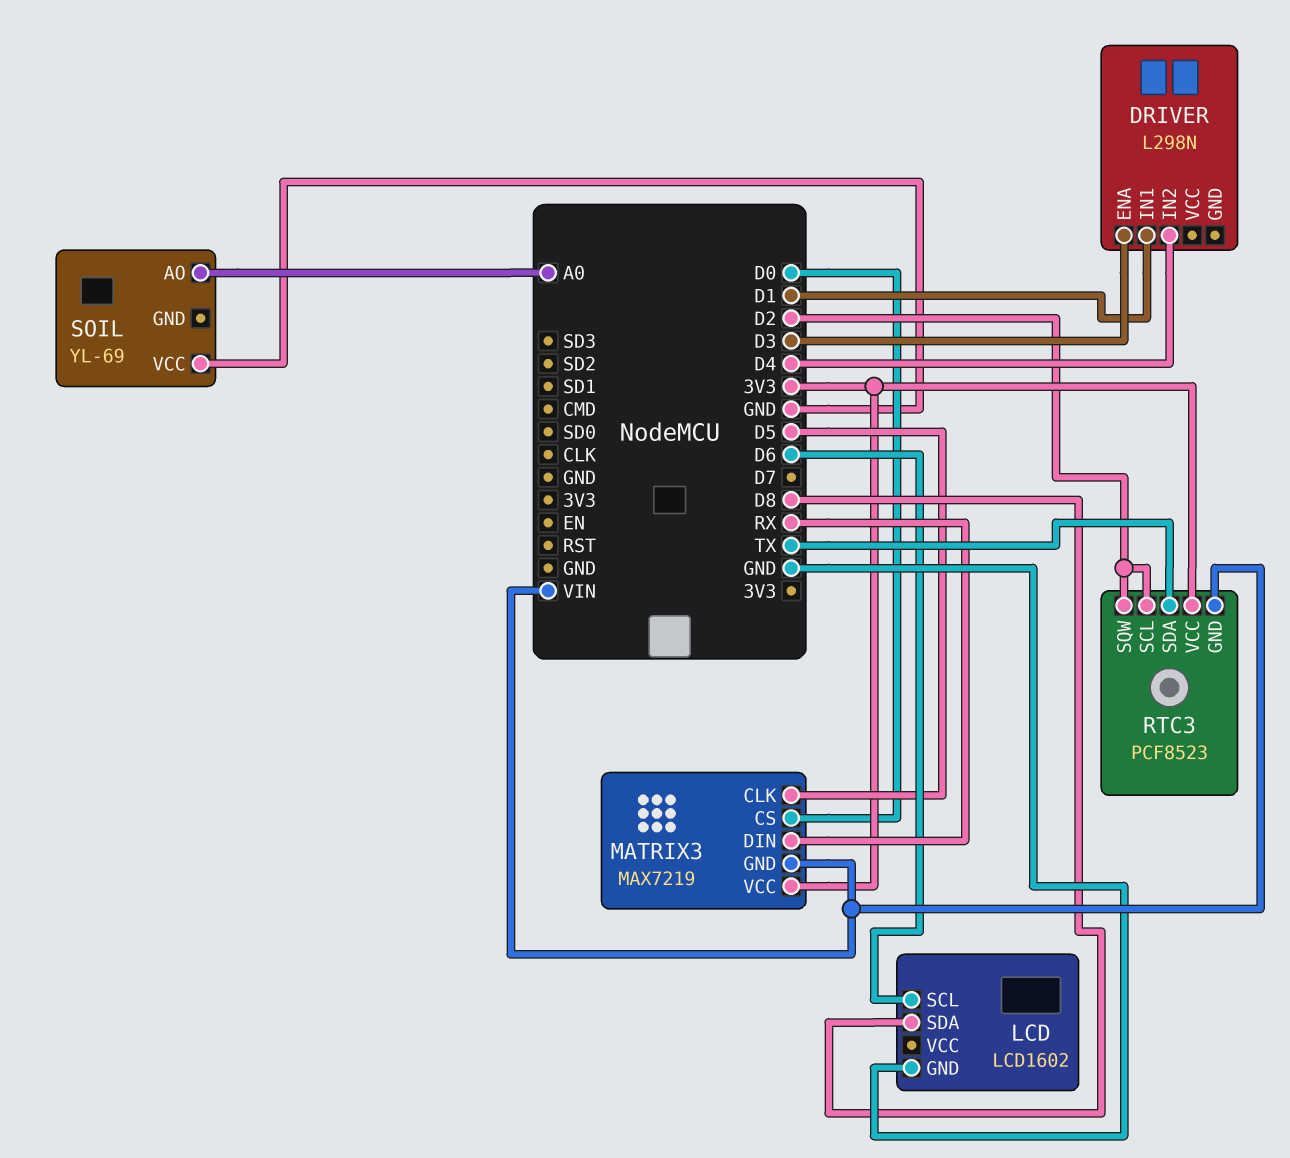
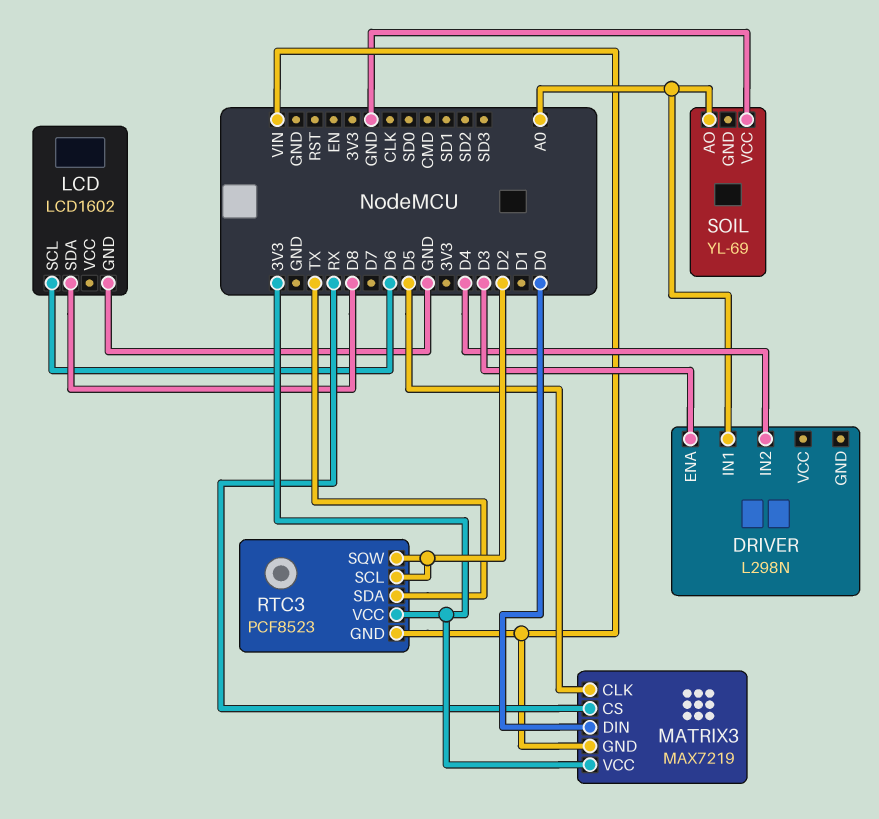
DRIVER pin IN1: D1 -> A0
MATRIX3 pin CS: D0 -> RX
MATRIX3 pin DIN: RX -> D0

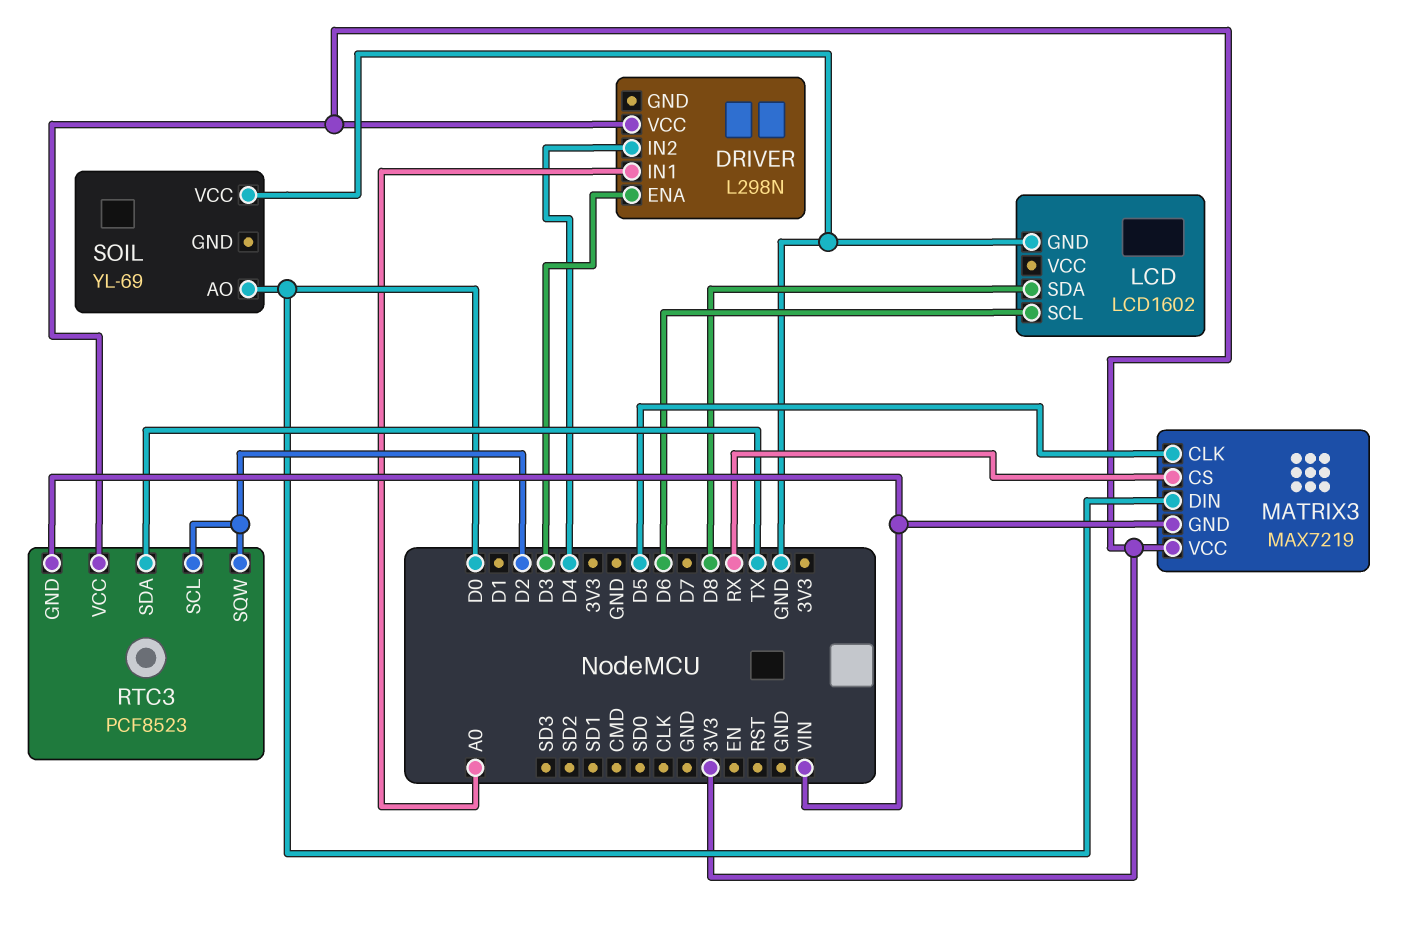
DRIVER pin VCC: none -> 3V3
SOIL pin AO: A0 -> D0

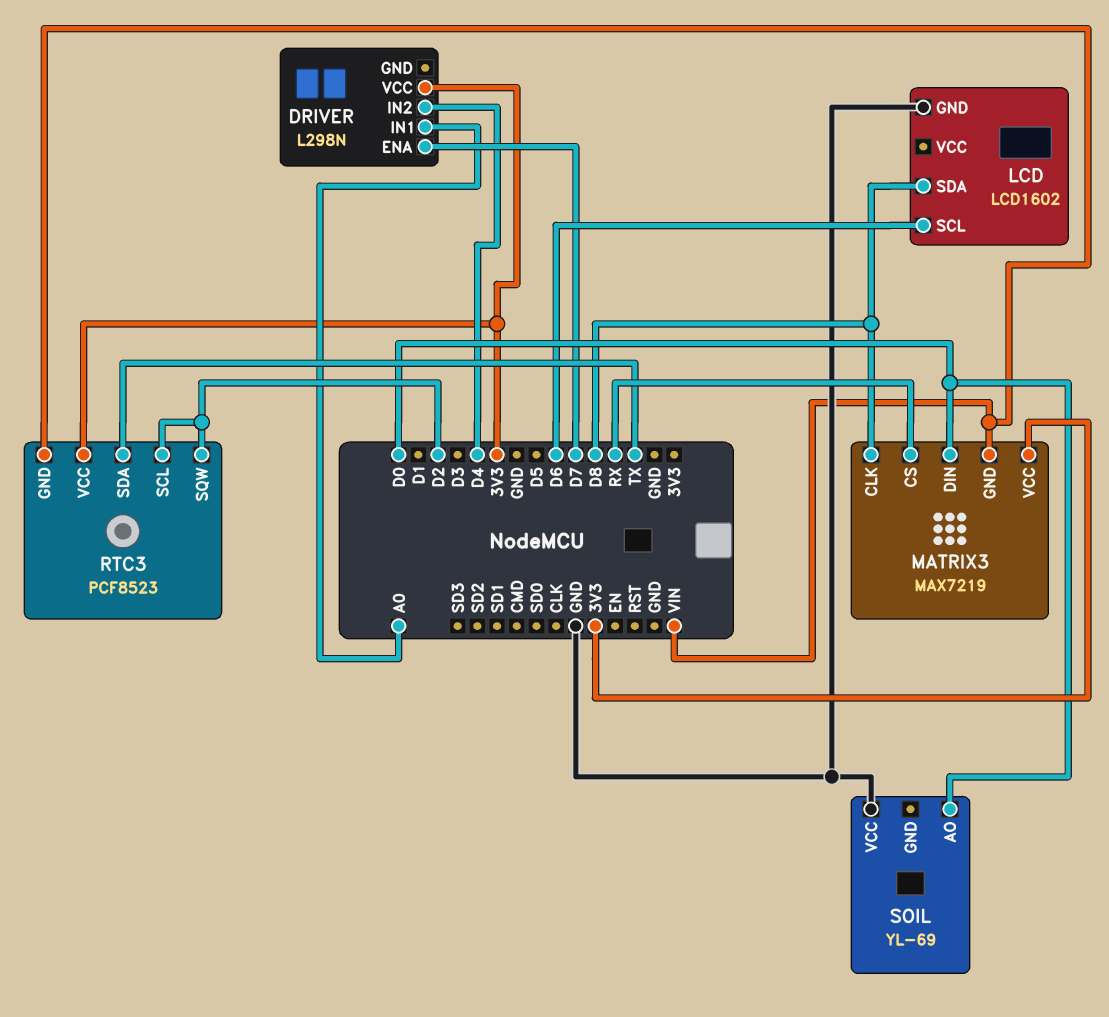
DRIVER pin ENA: D3 -> D7
MATRIX3 pin CLK: D5 -> D8

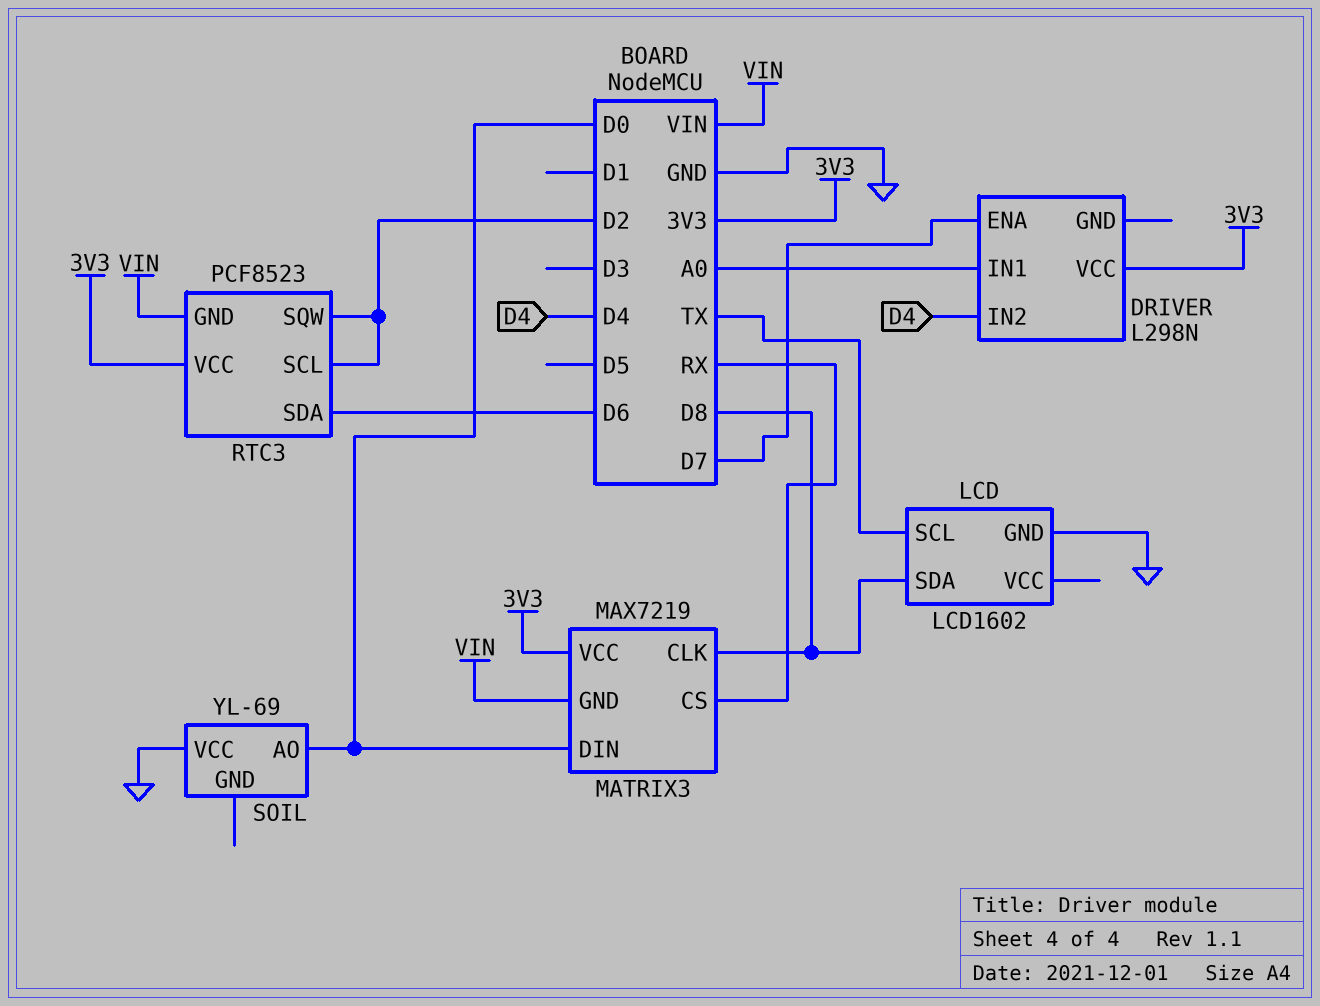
LCD pin SCL: D6 -> TX
RTC3 pin SDA: TX -> D6

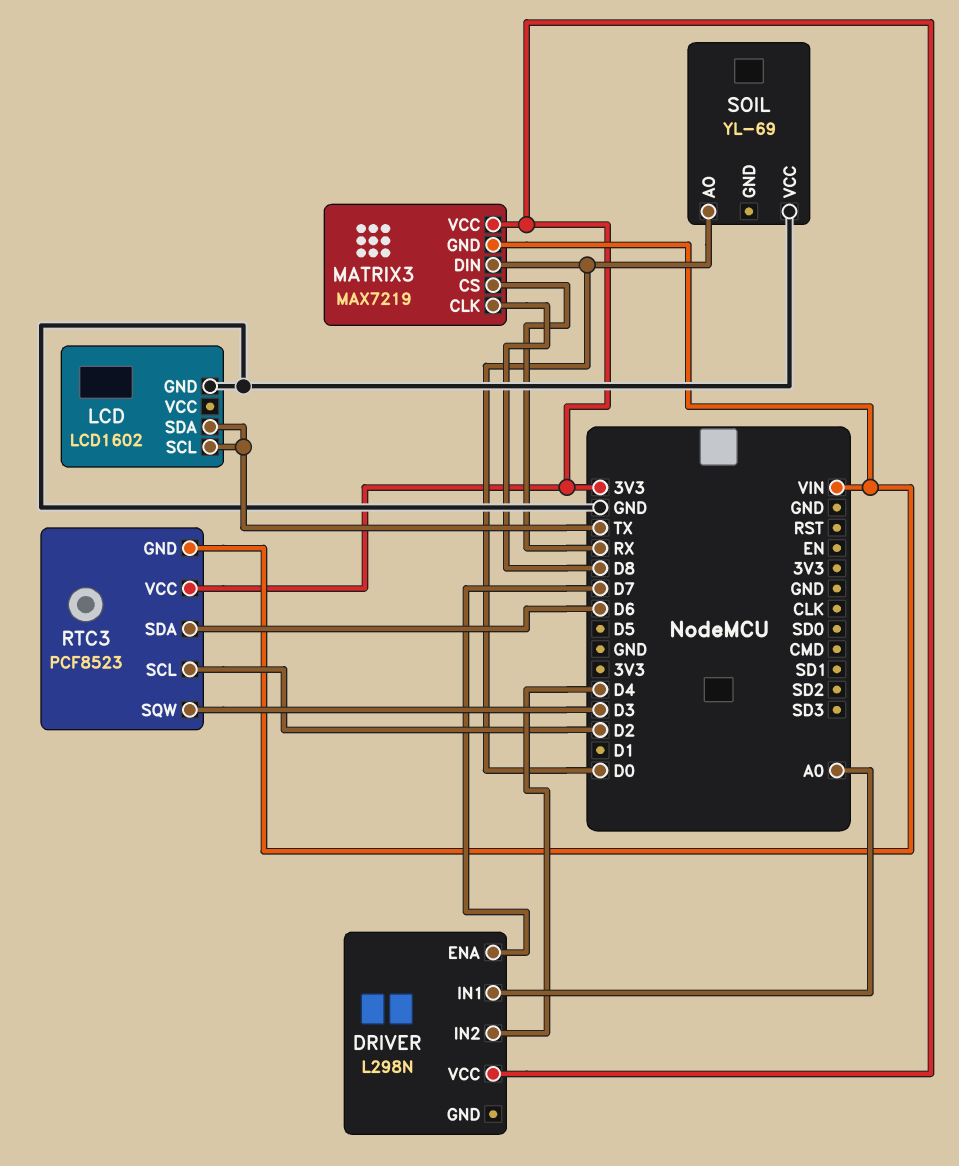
LCD pin SDA: D8 -> TX
RTC3 pin SQW: D2 -> D3

